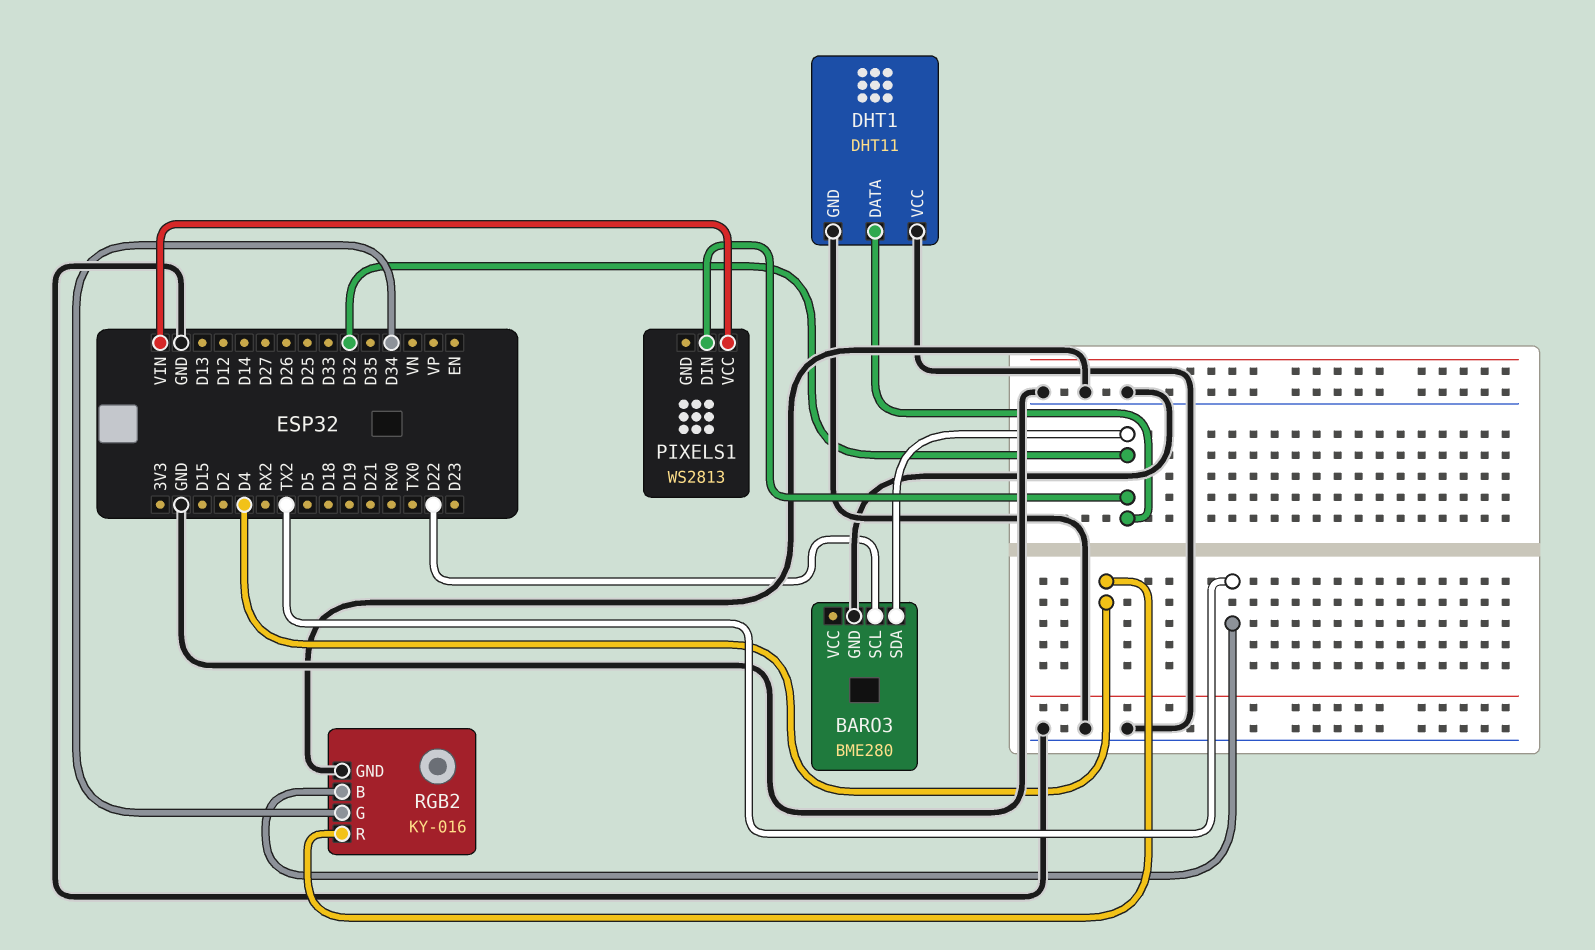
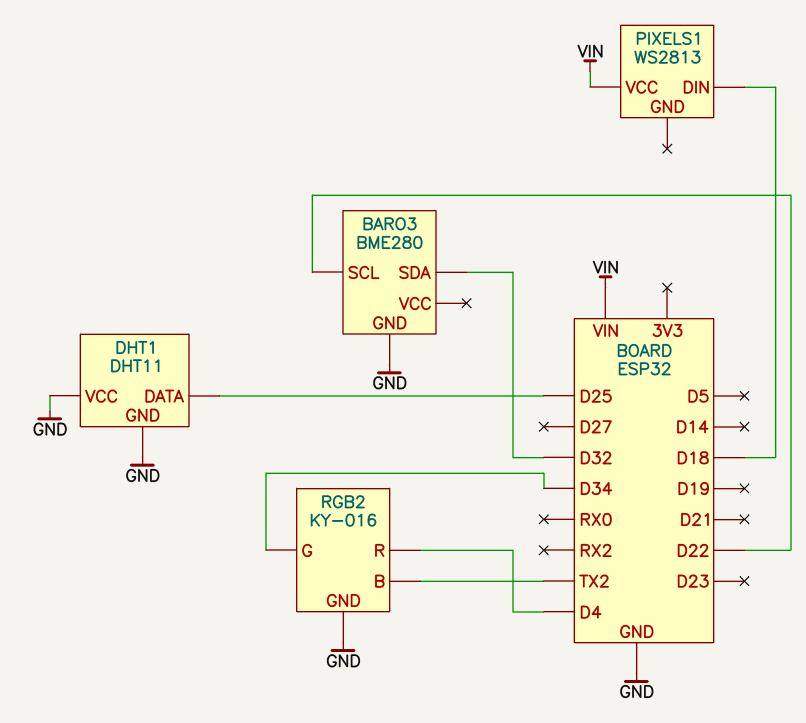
DHT1 pin DATA: D32 -> D25
PIXELS1 pin DIN: D32 -> D18

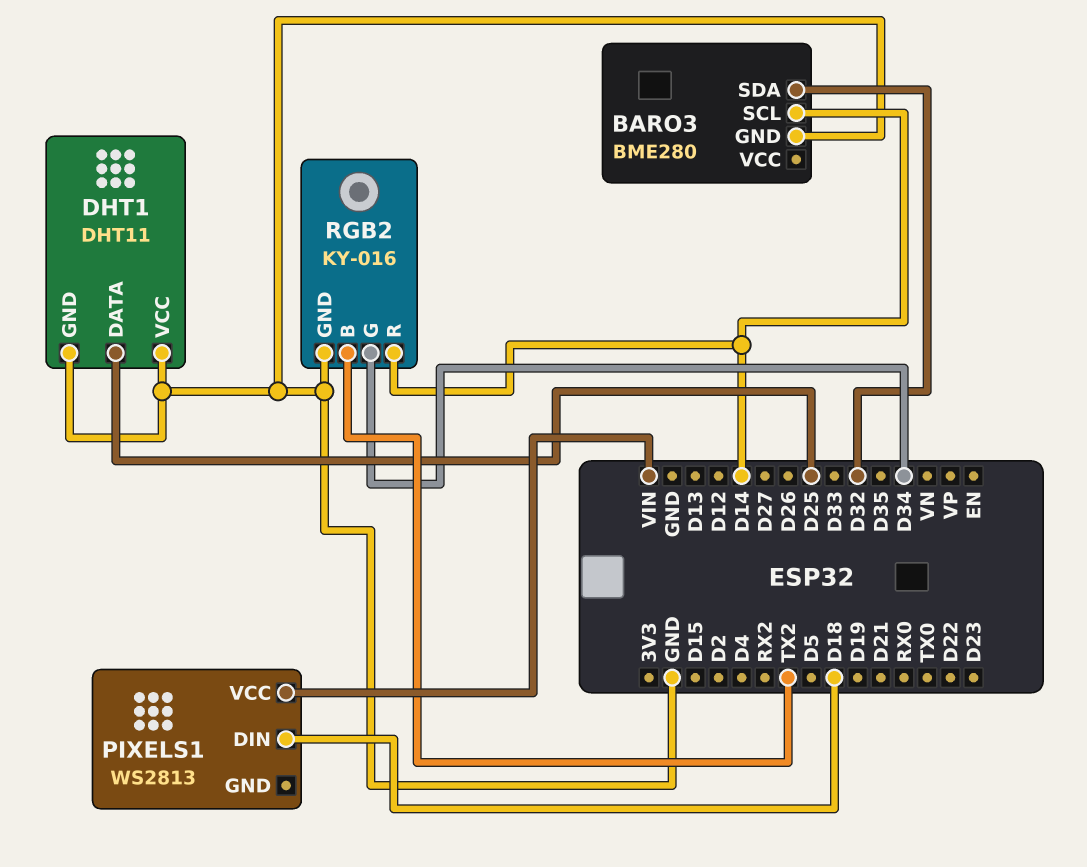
BARO3 pin SCL: D22 -> D14
RGB2 pin R: D4 -> D14

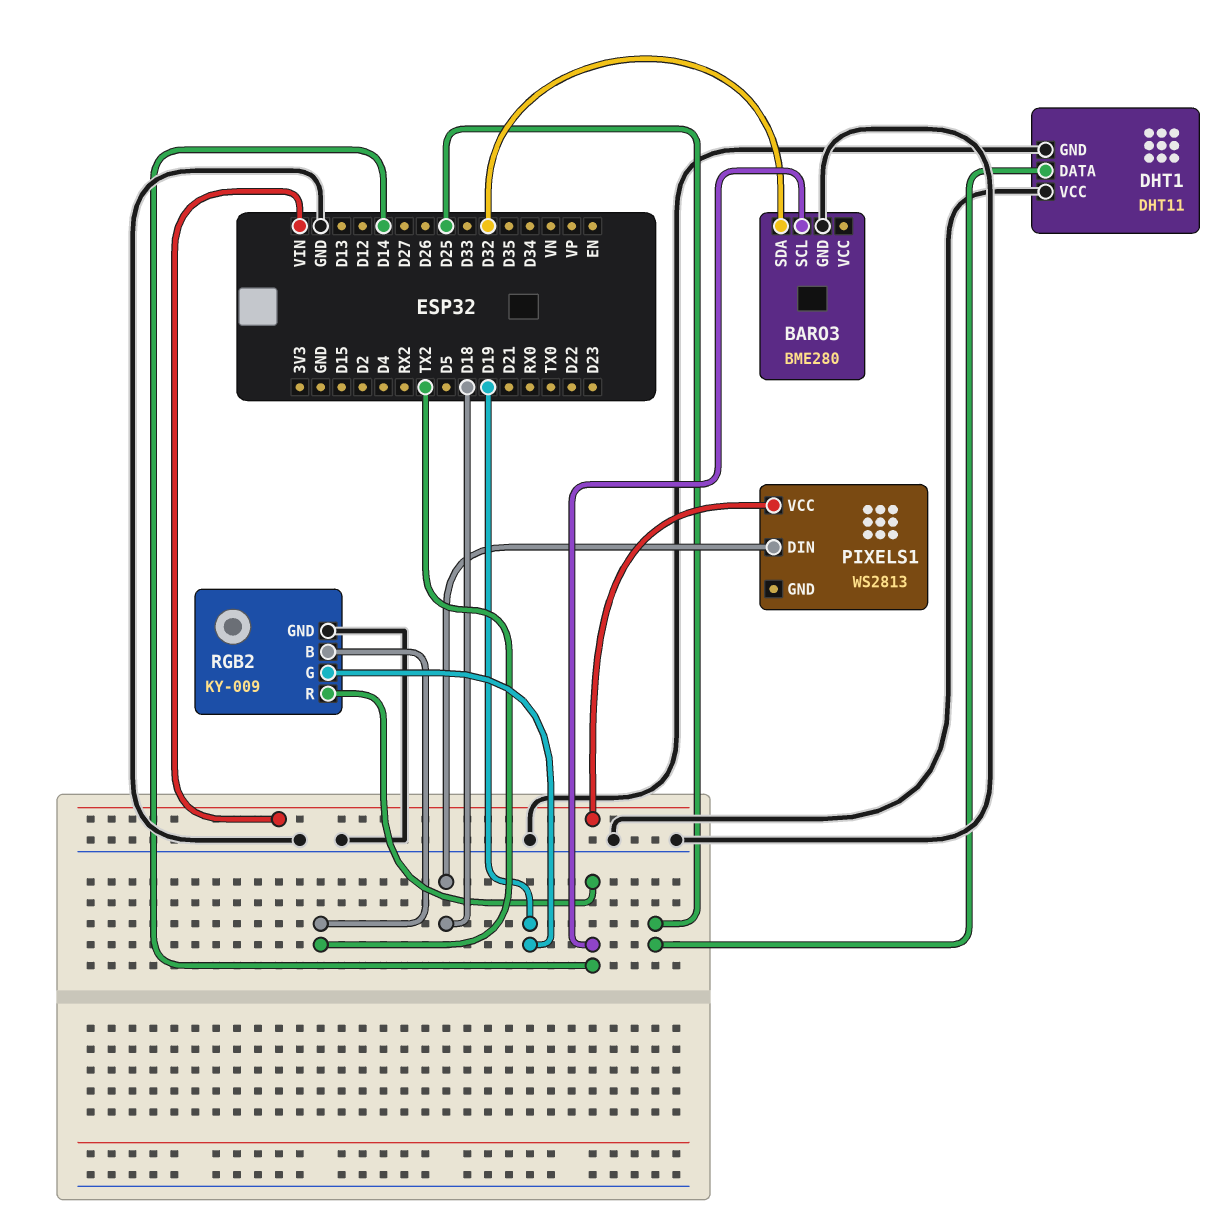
RGB2: KY-016 -> KY-009
RGB2 pin G: D34 -> D19

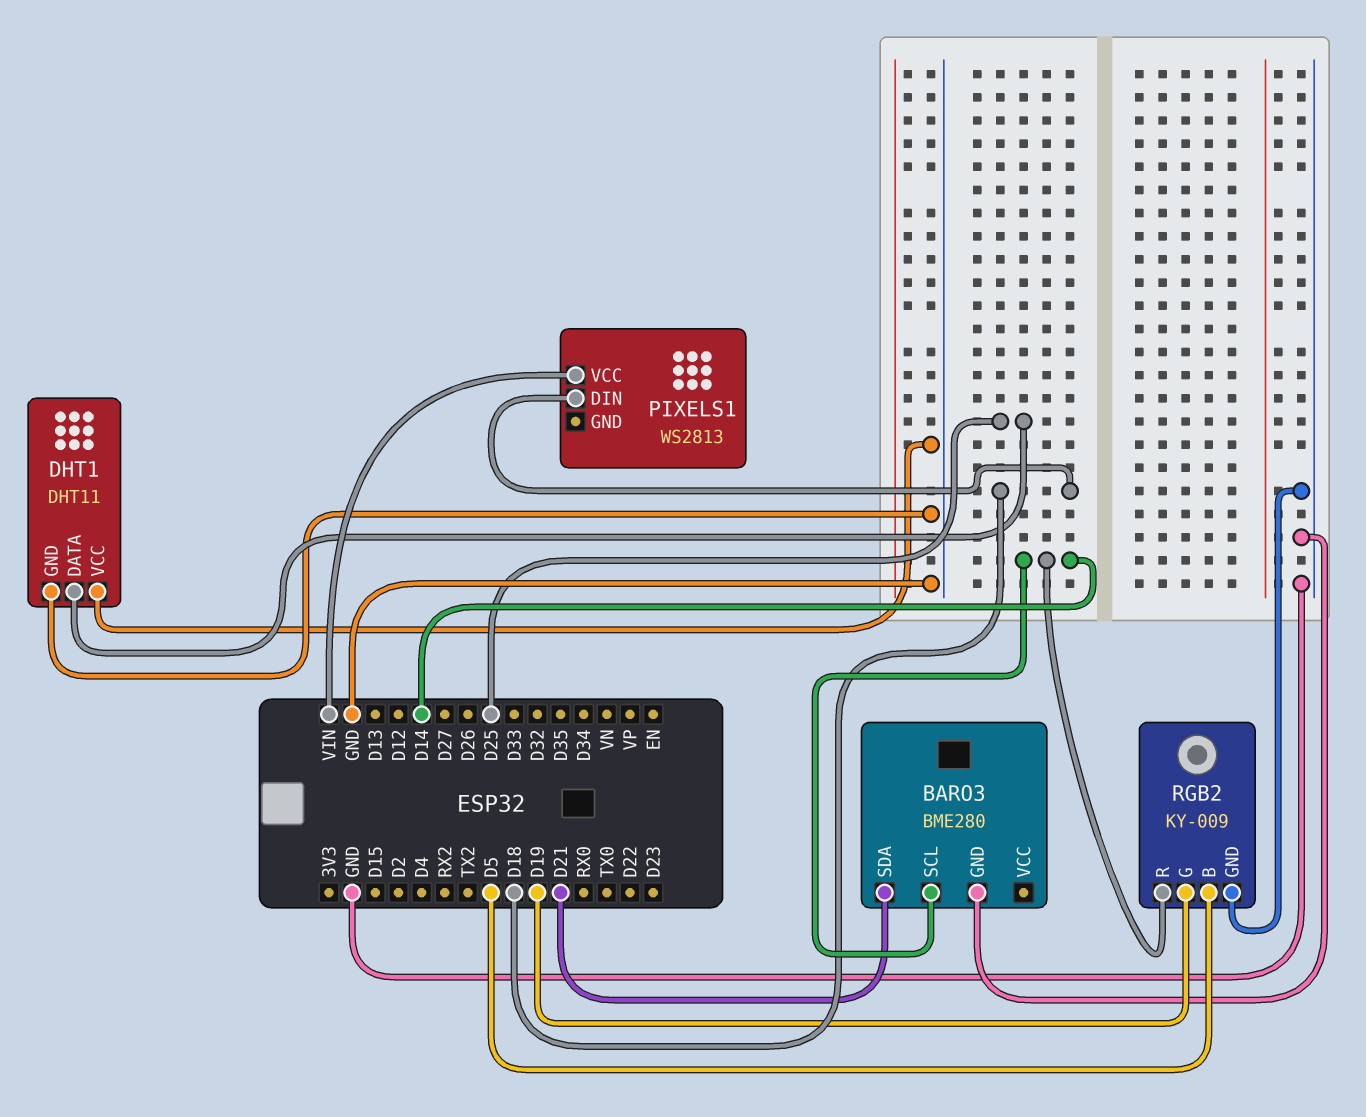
BARO3 pin SDA: D32 -> D21
RGB2 pin B: TX2 -> D5

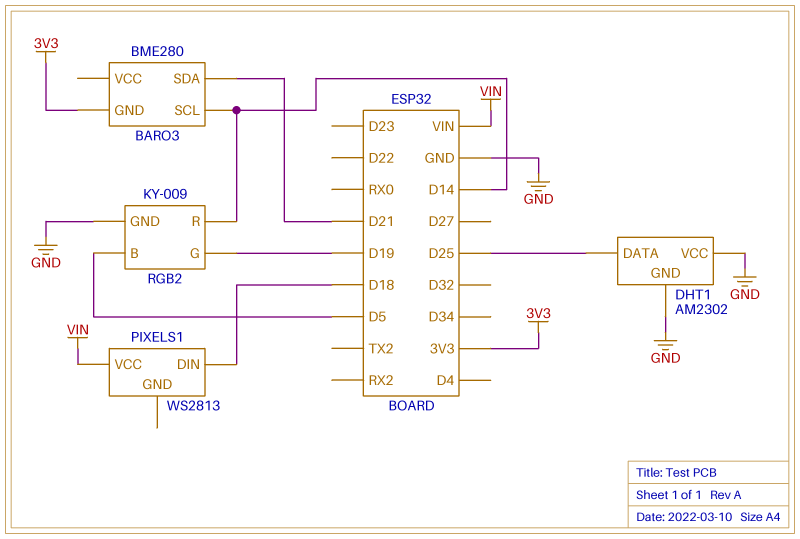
BARO3 pin GND: GND -> 3V3
DHT1: DHT11 -> AM2302

